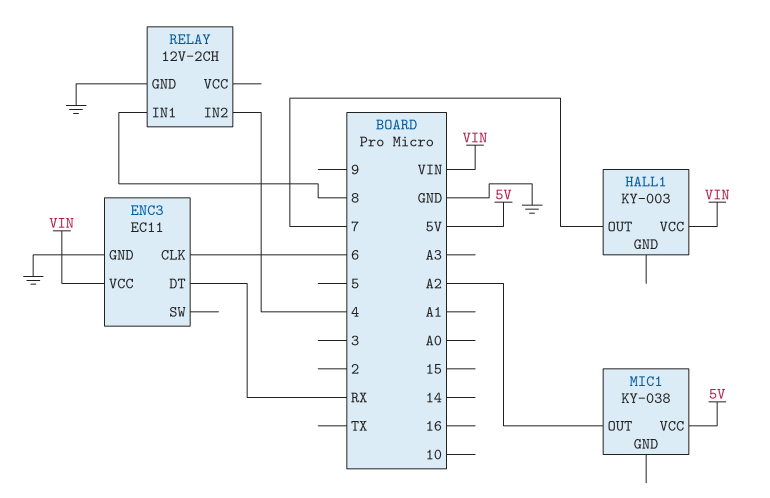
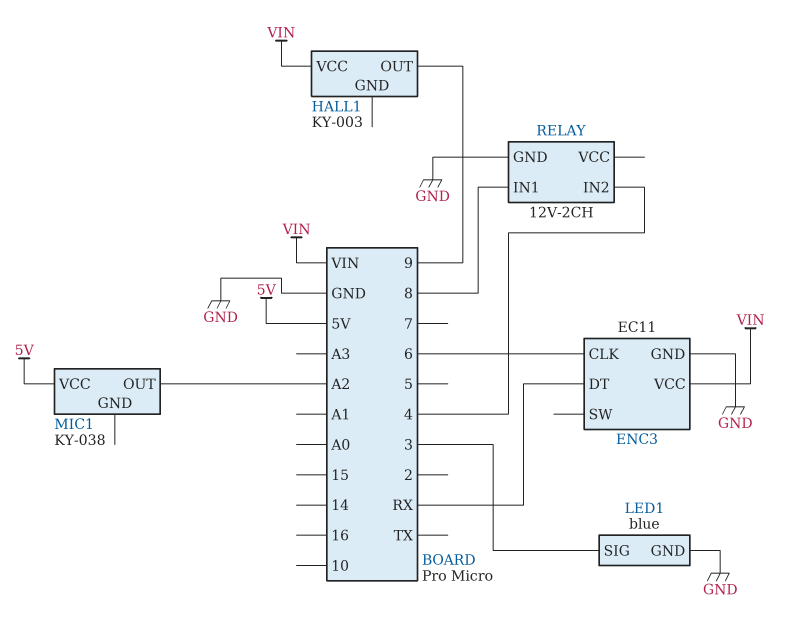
HALL1 pin OUT: 7 -> 9
LED1: none -> blue
LED1 pin GND: none -> GND
LED1 pin SIG: none -> 3

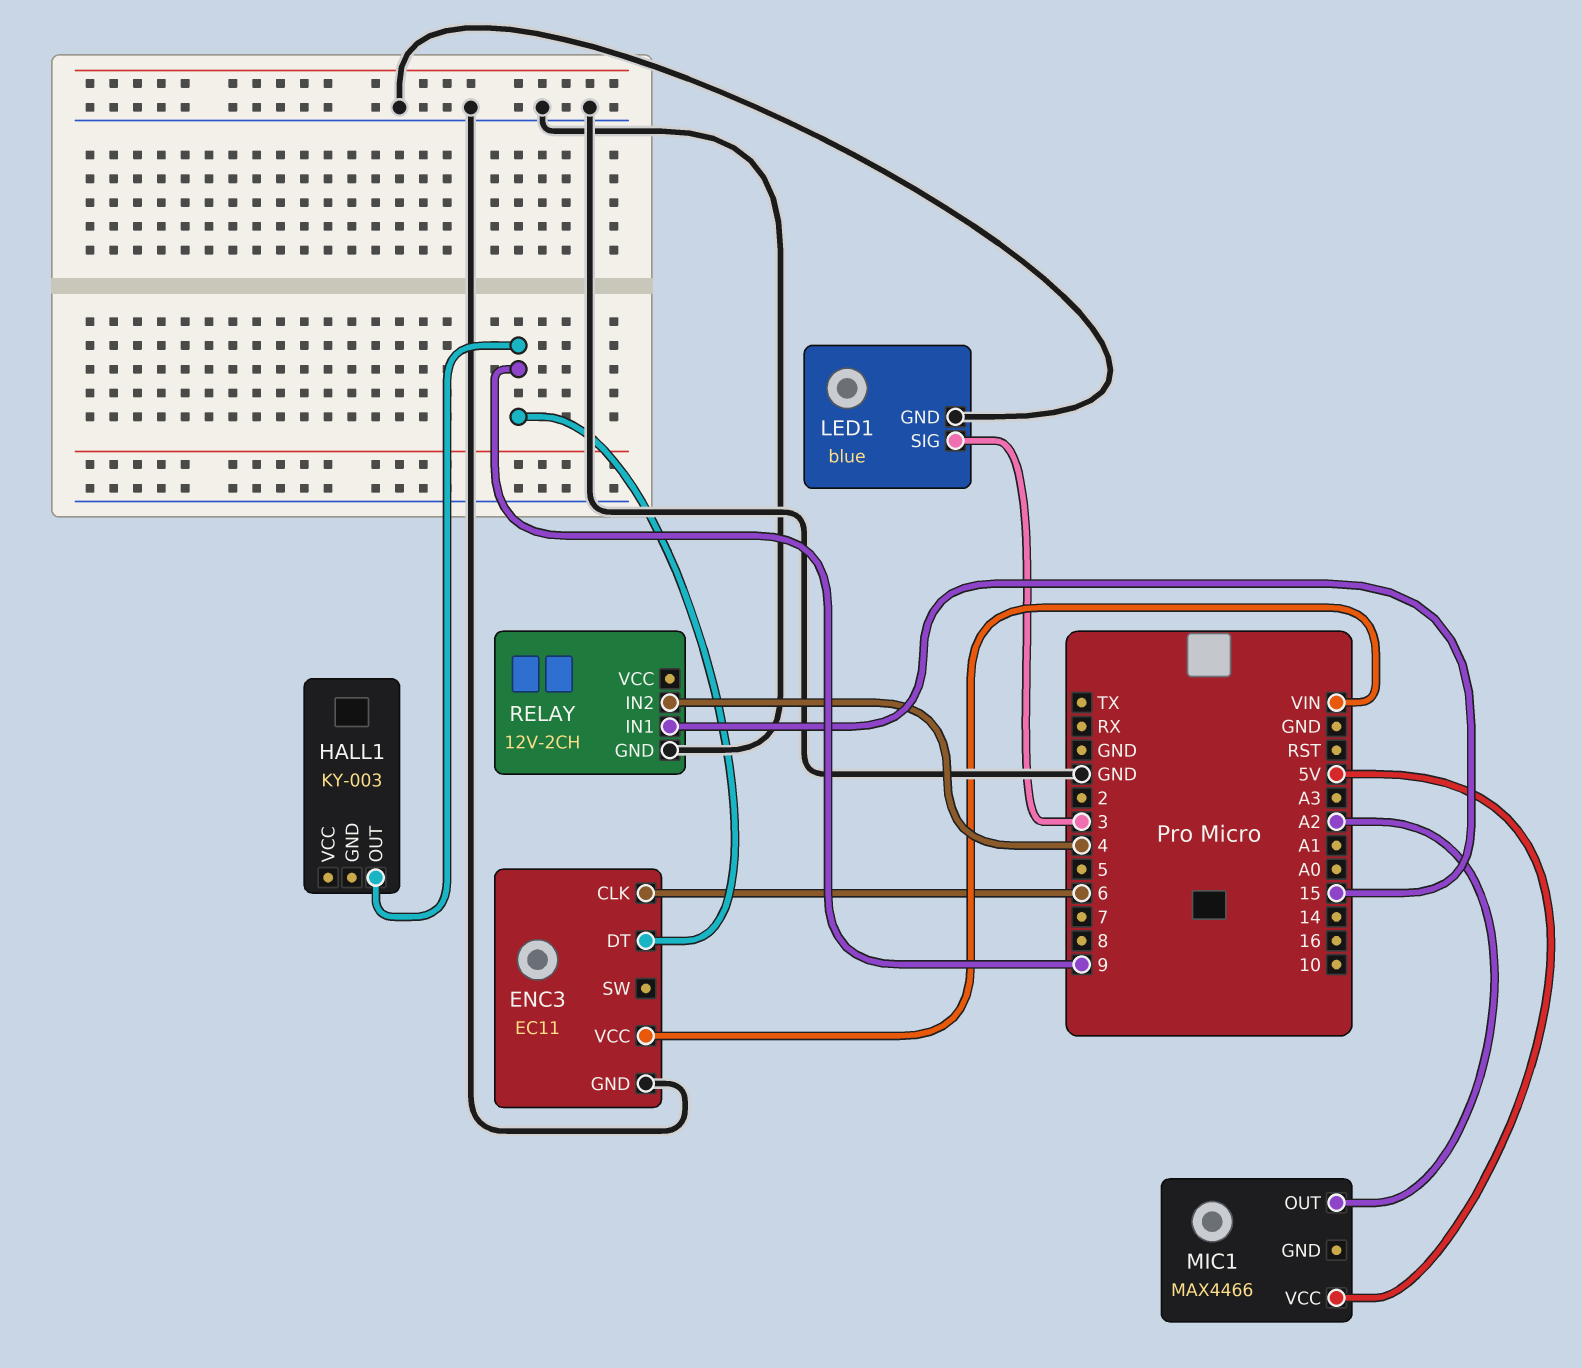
ENC3 pin DT: RX -> 9
HALL1 pin VCC: VIN -> none
MIC1: KY-038 -> MAX4466
RELAY pin IN1: 8 -> 15

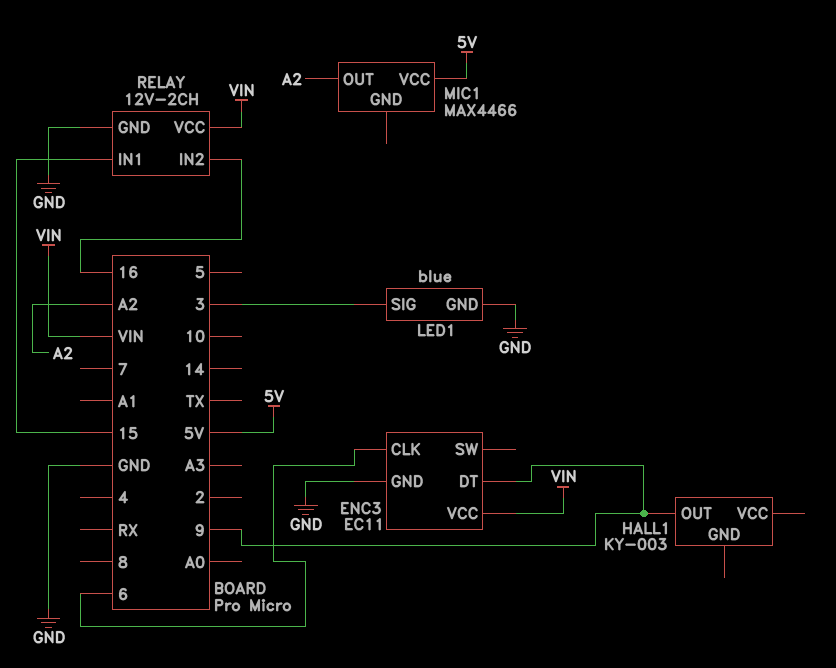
RELAY pin IN2: 4 -> 16
RELAY pin VCC: none -> VIN

